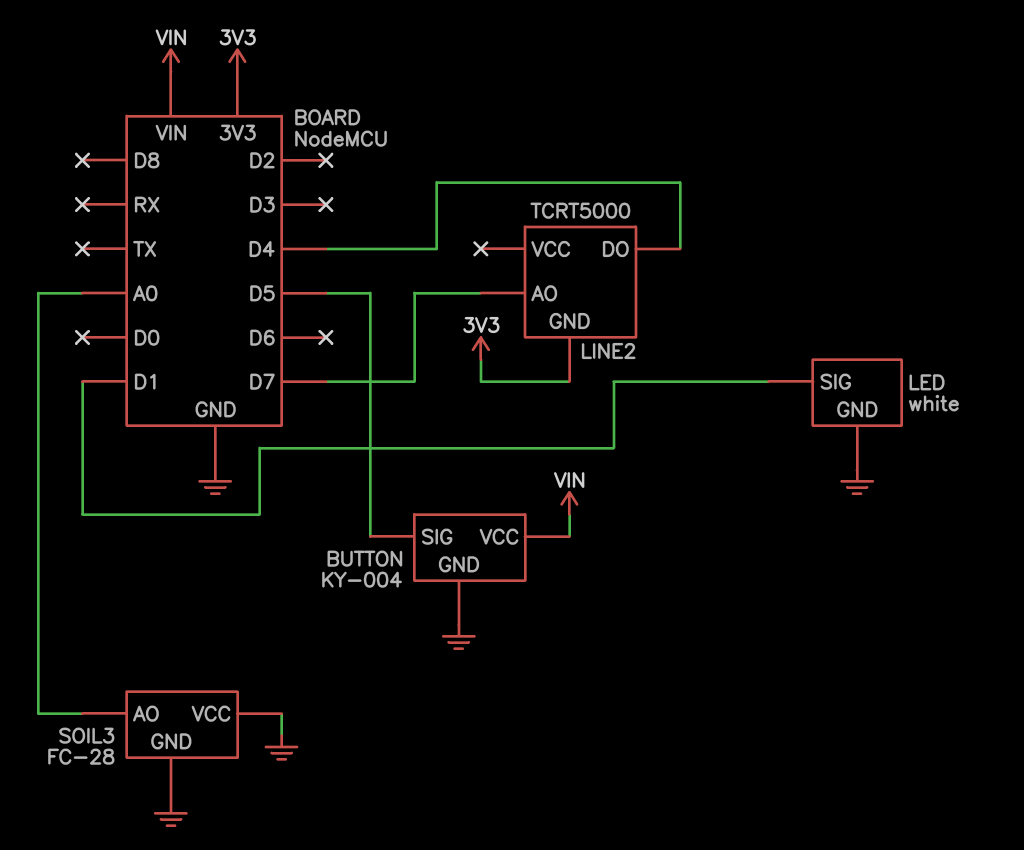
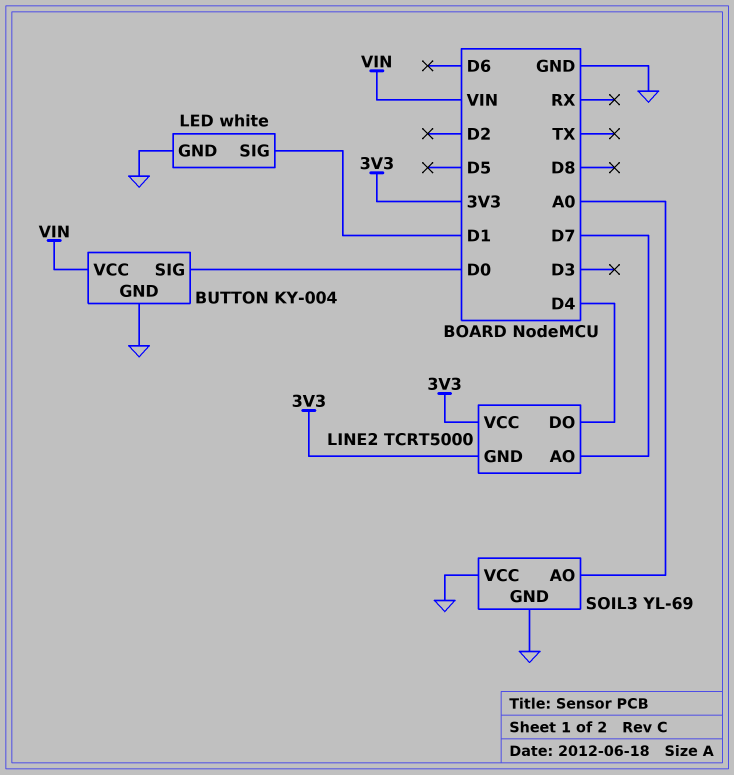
BUTTON pin SIG: D5 -> D0
LINE2 pin VCC: none -> 3V3
SOIL3: FC-28 -> YL-69

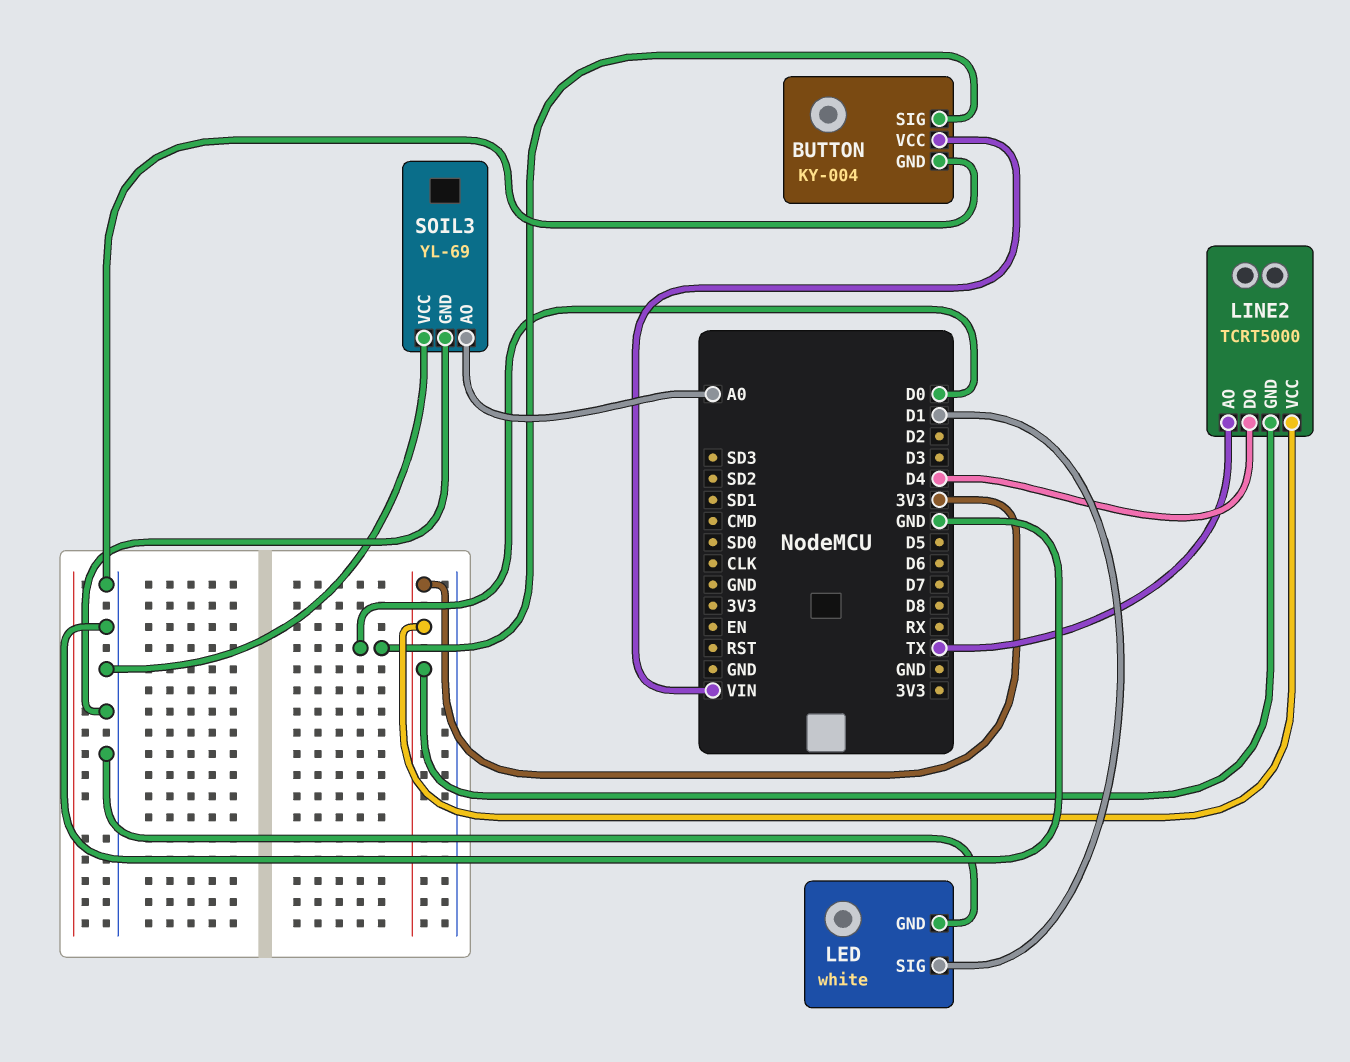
LINE2 pin AO: D7 -> TX

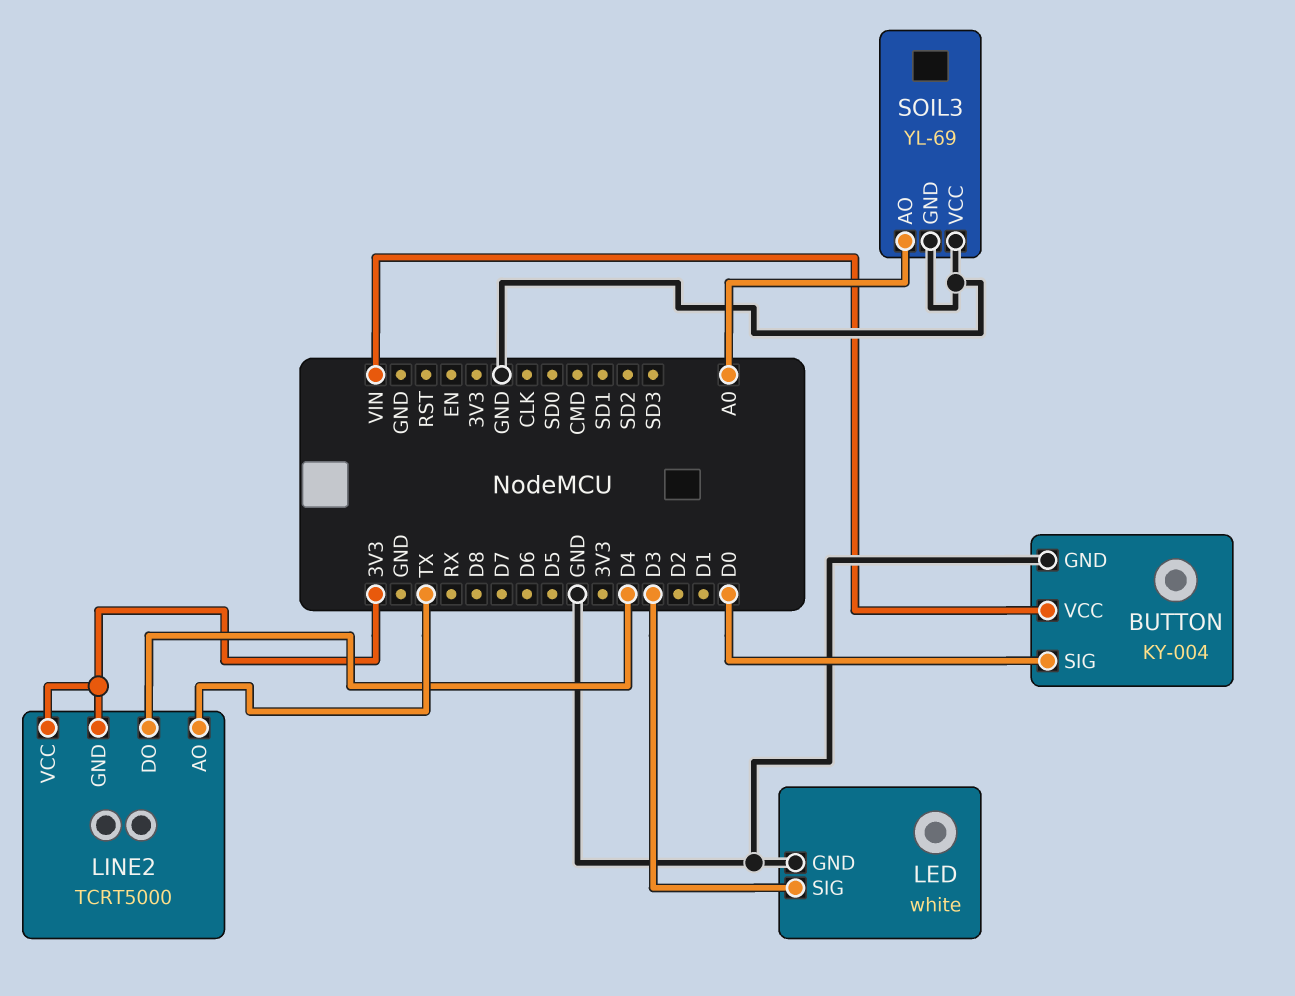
LED pin SIG: D1 -> D3

